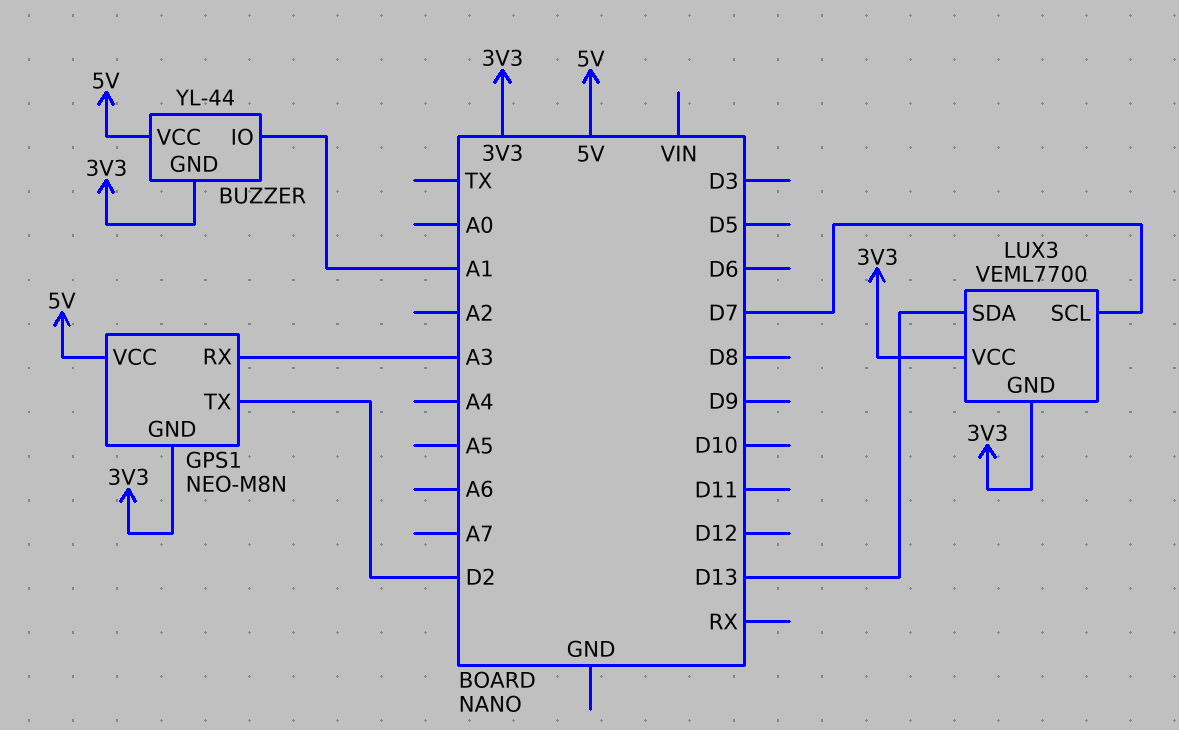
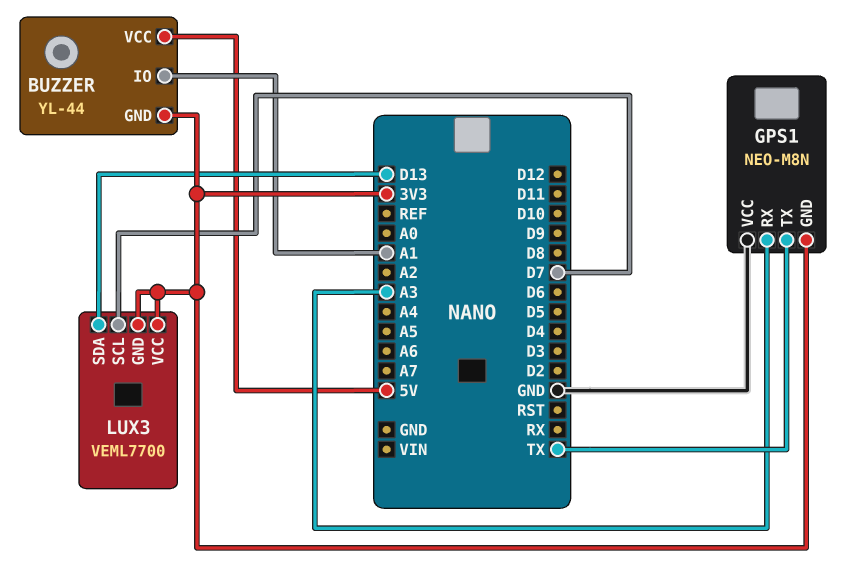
GPS1 pin TX: D2 -> TX
GPS1 pin VCC: 5V -> GND

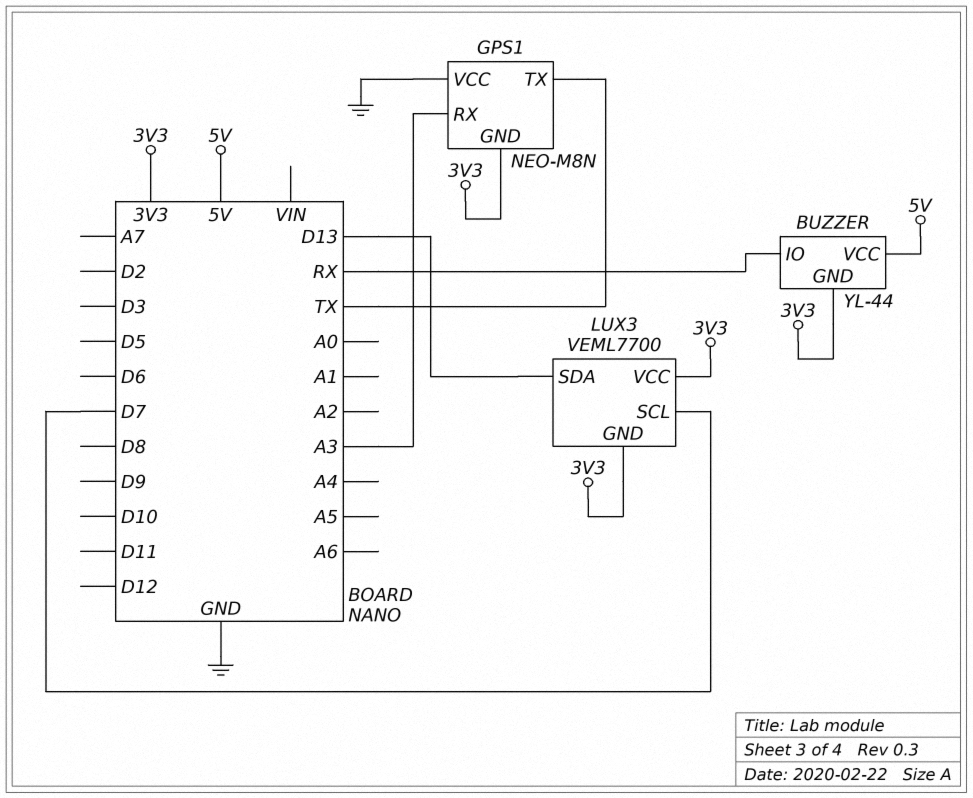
BUZZER pin IO: A1 -> RX

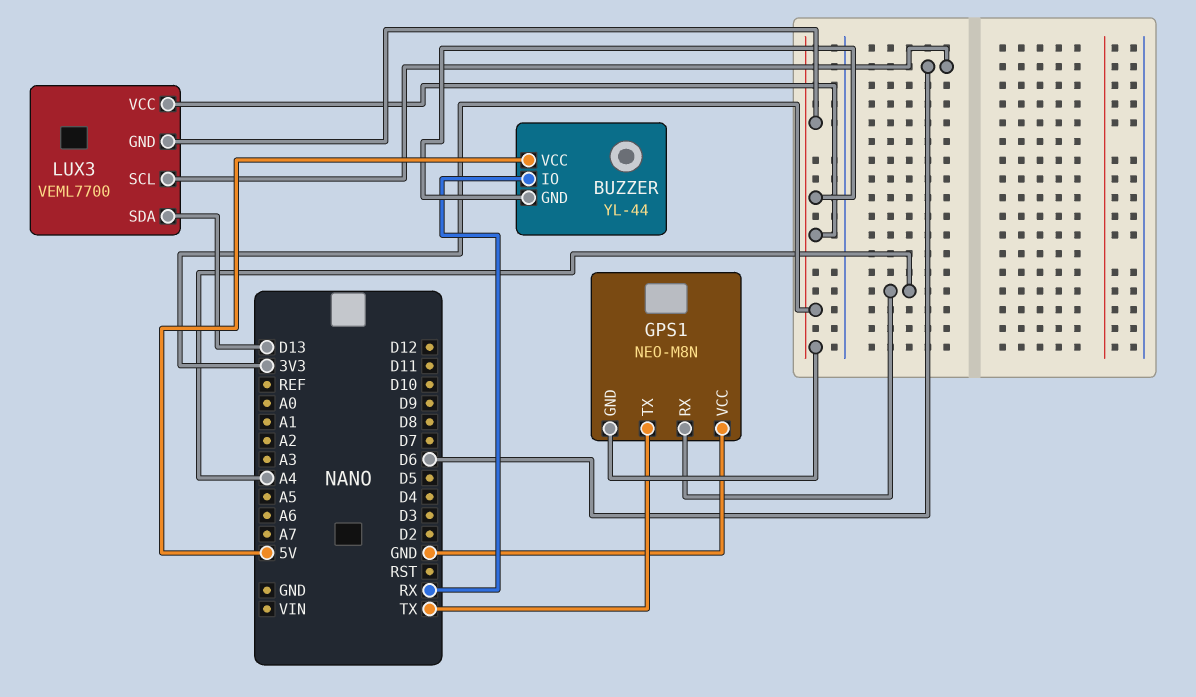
GPS1 pin RX: A3 -> A4
LUX3 pin SCL: D7 -> D6

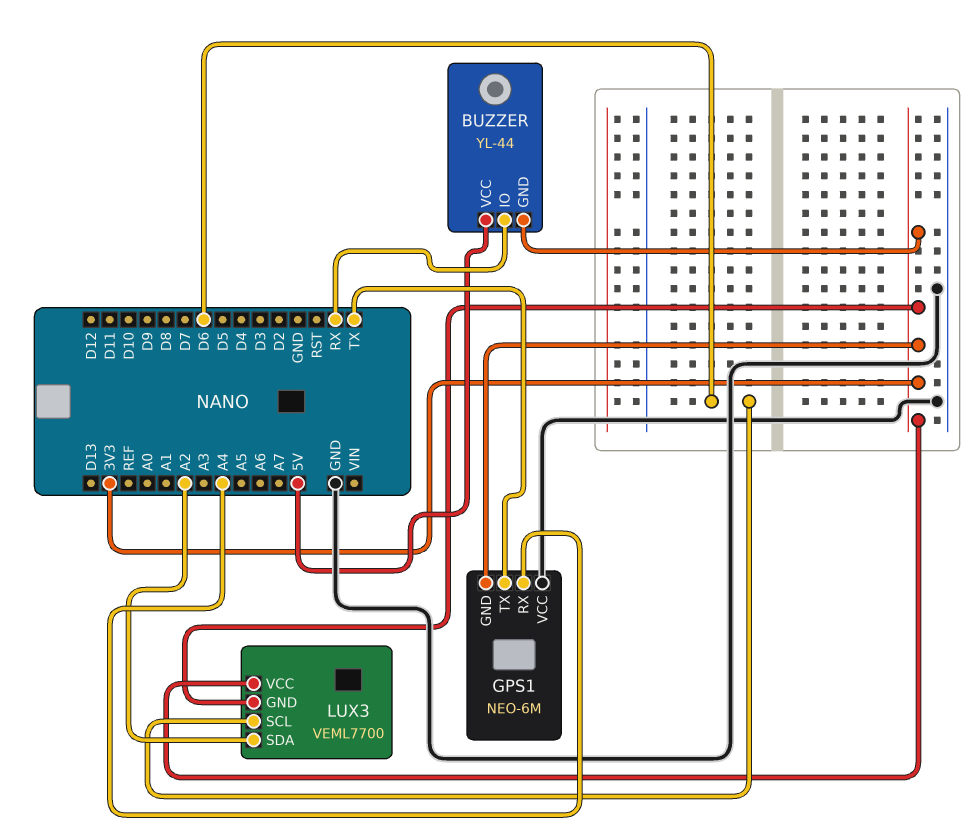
GPS1: NEO-M8N -> NEO-6M
LUX3 pin SDA: D13 -> A2

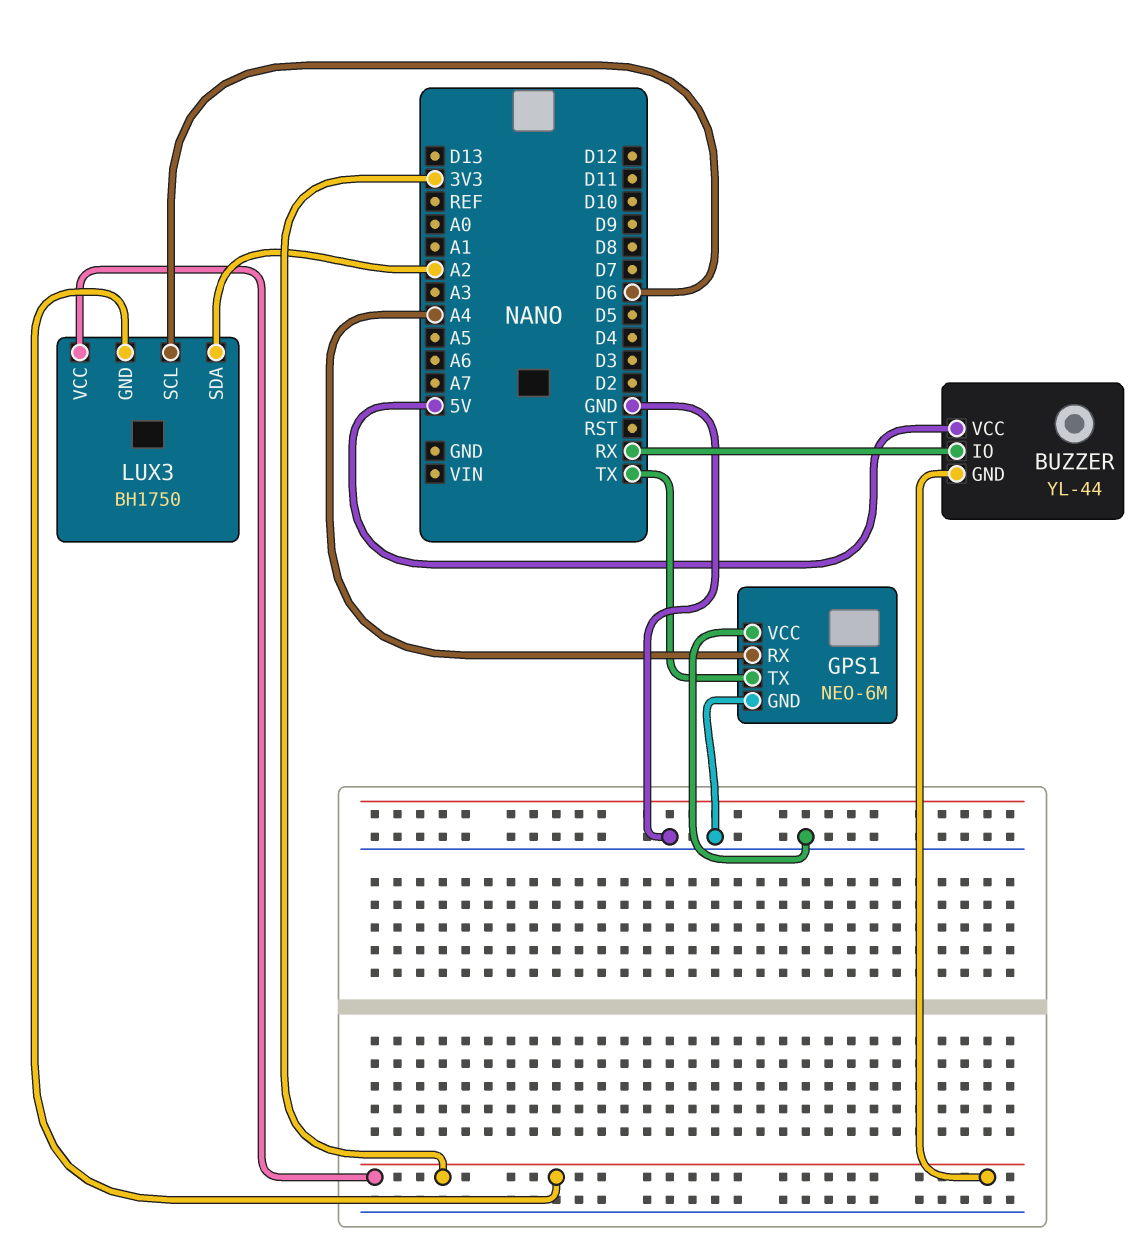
GPS1 pin GND: 3V3 -> GND
LUX3: VEML7700 -> BH1750

